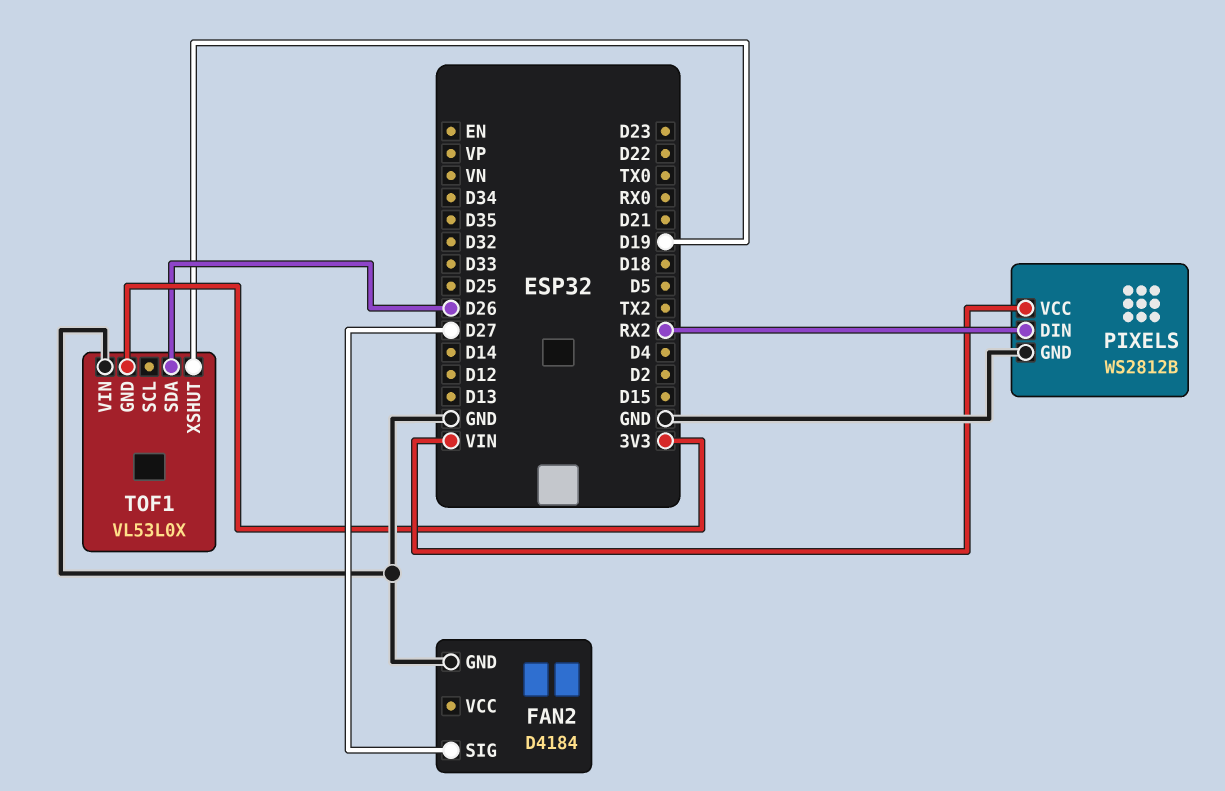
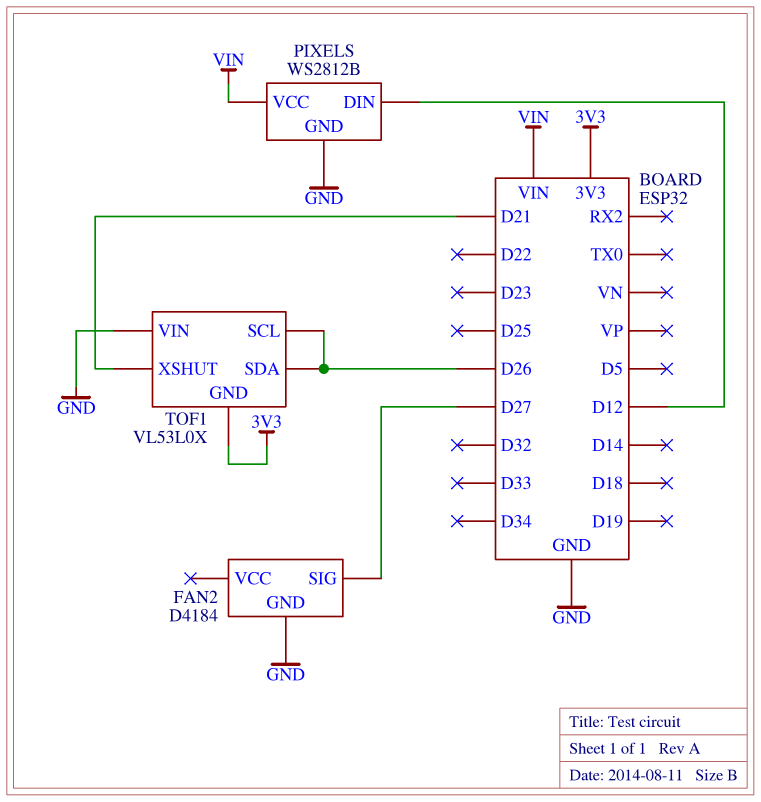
PIXELS pin DIN: RX2 -> D12
TOF1 pin SCL: none -> D26
TOF1 pin XSHUT: D19 -> D21

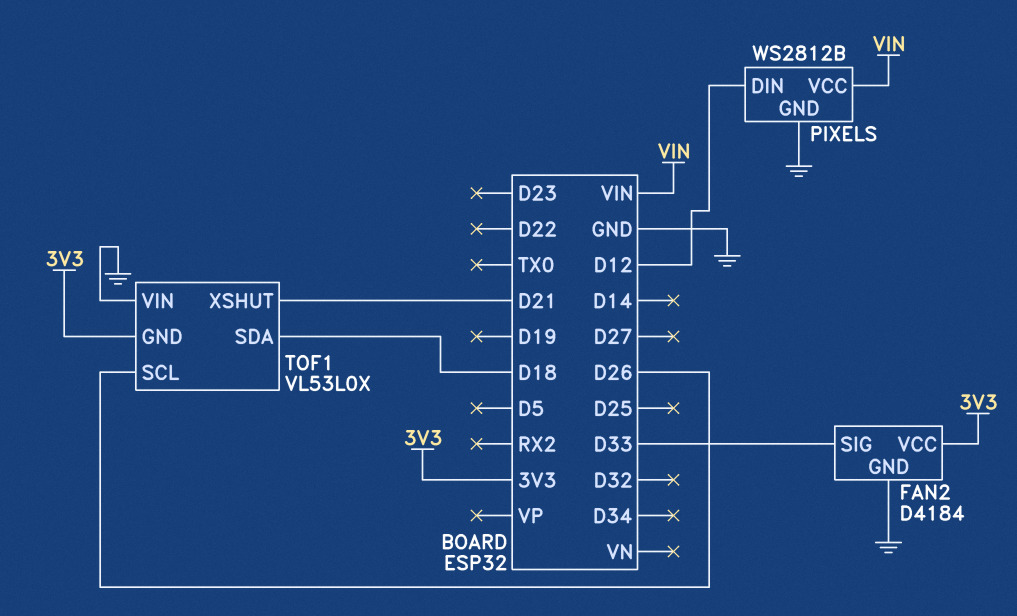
FAN2 pin SIG: D27 -> D33
FAN2 pin VCC: none -> 3V3
TOF1 pin SDA: D26 -> D18

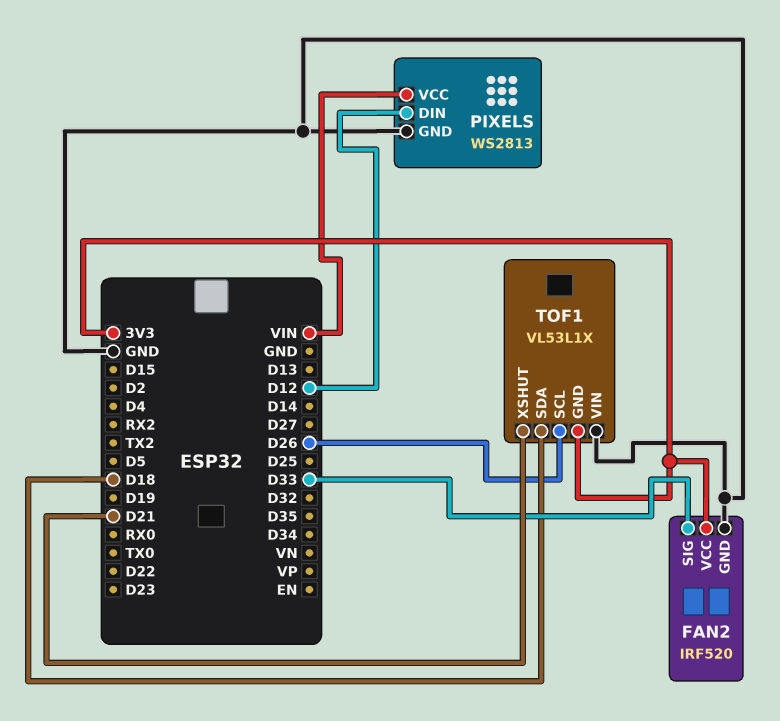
FAN2: D4184 -> IRF520
PIXELS: WS2812B -> WS2813
TOF1: VL53L0X -> VL53L1X

